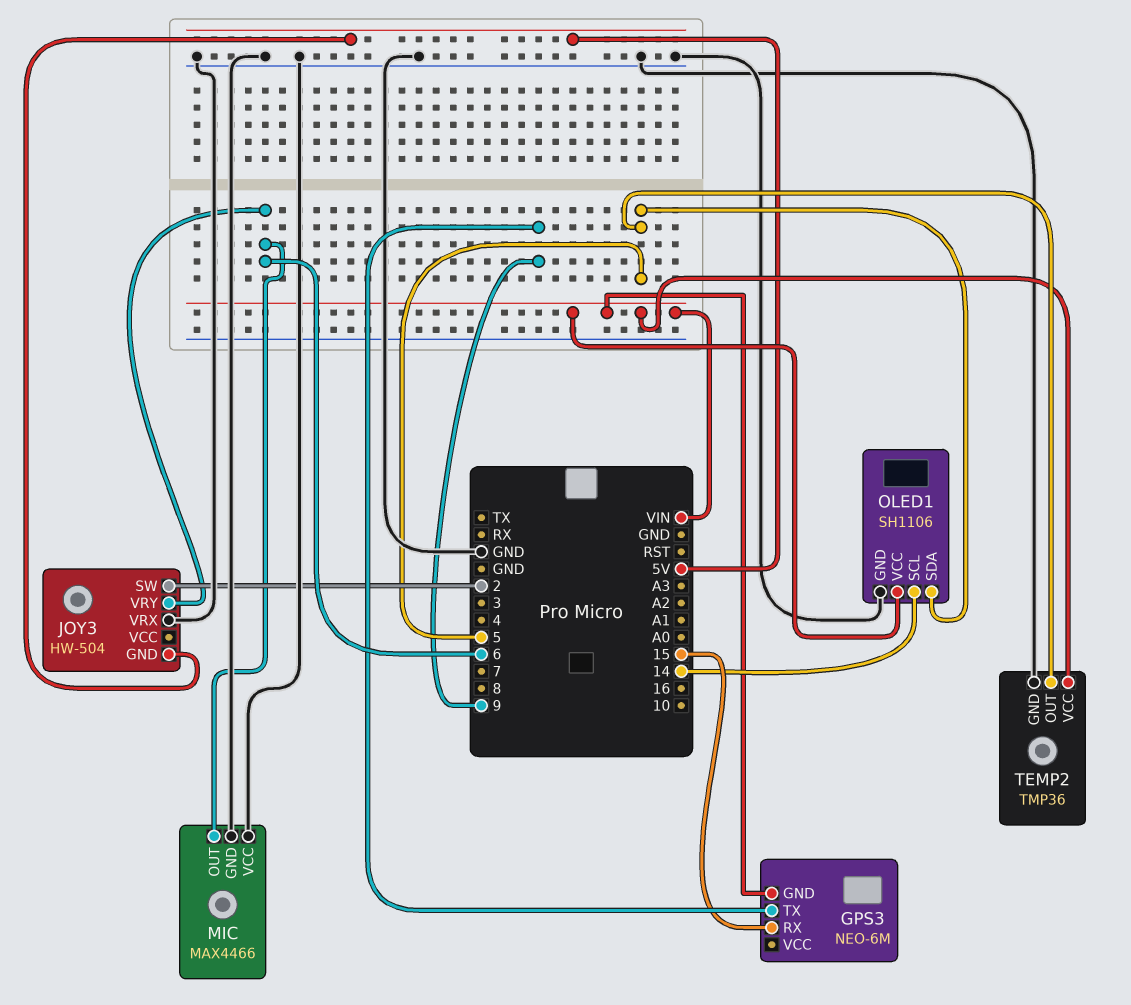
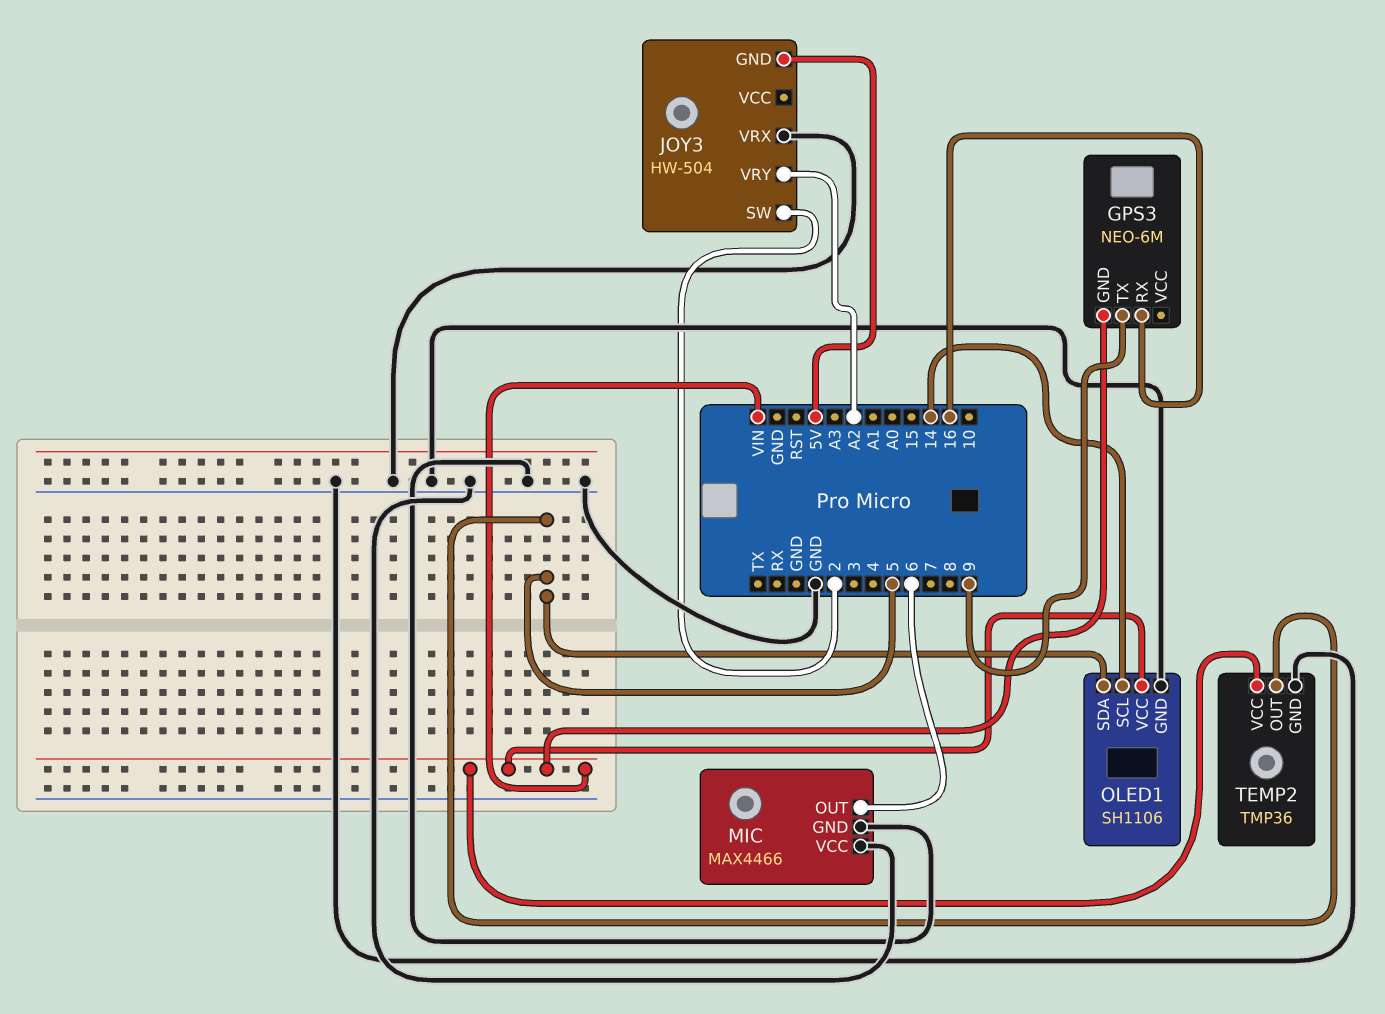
GPS3 pin RX: 15 -> 16
JOY3 pin VRY: 6 -> A2

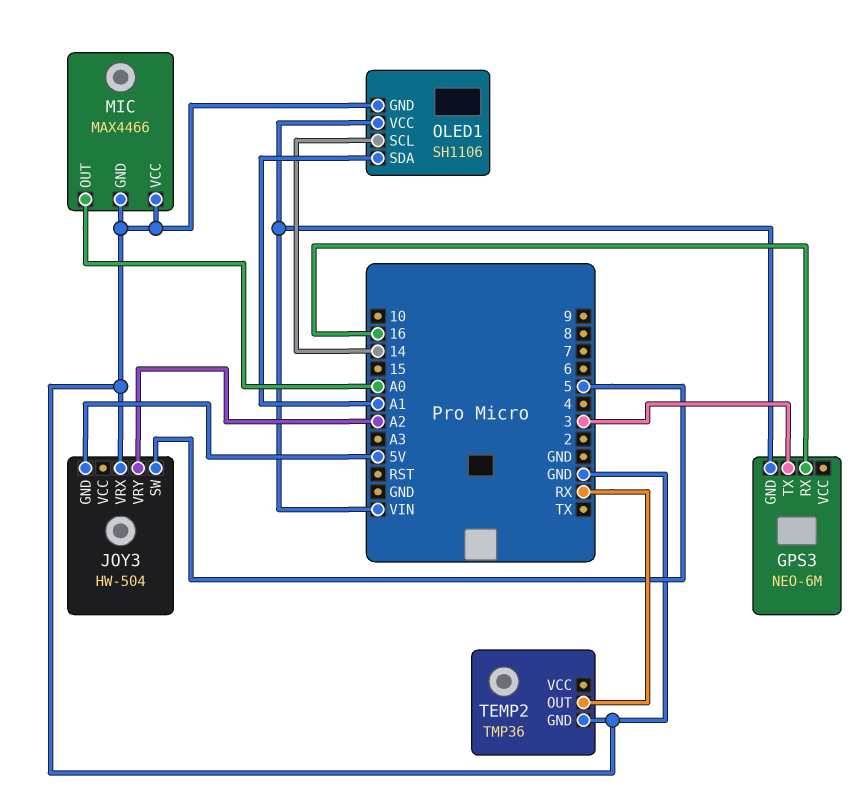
GPS3 pin TX: 9 -> 3
JOY3 pin SW: 2 -> 5
MIC pin OUT: 6 -> A0
OLED1 pin SDA: 5 -> A1
TEMP2 pin OUT: 5 -> RX
TEMP2 pin VCC: VIN -> none

